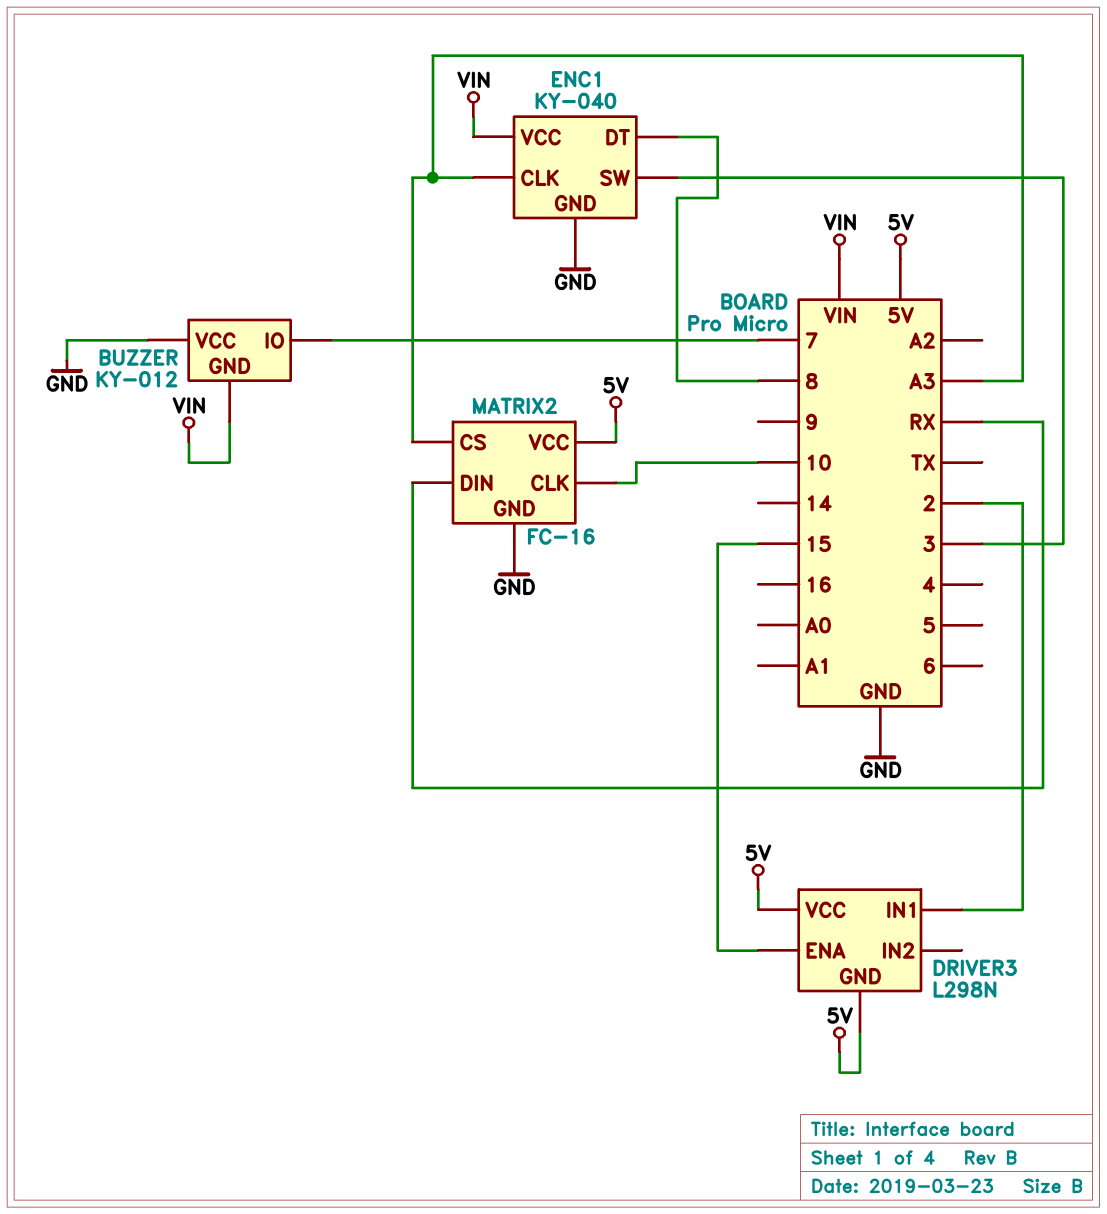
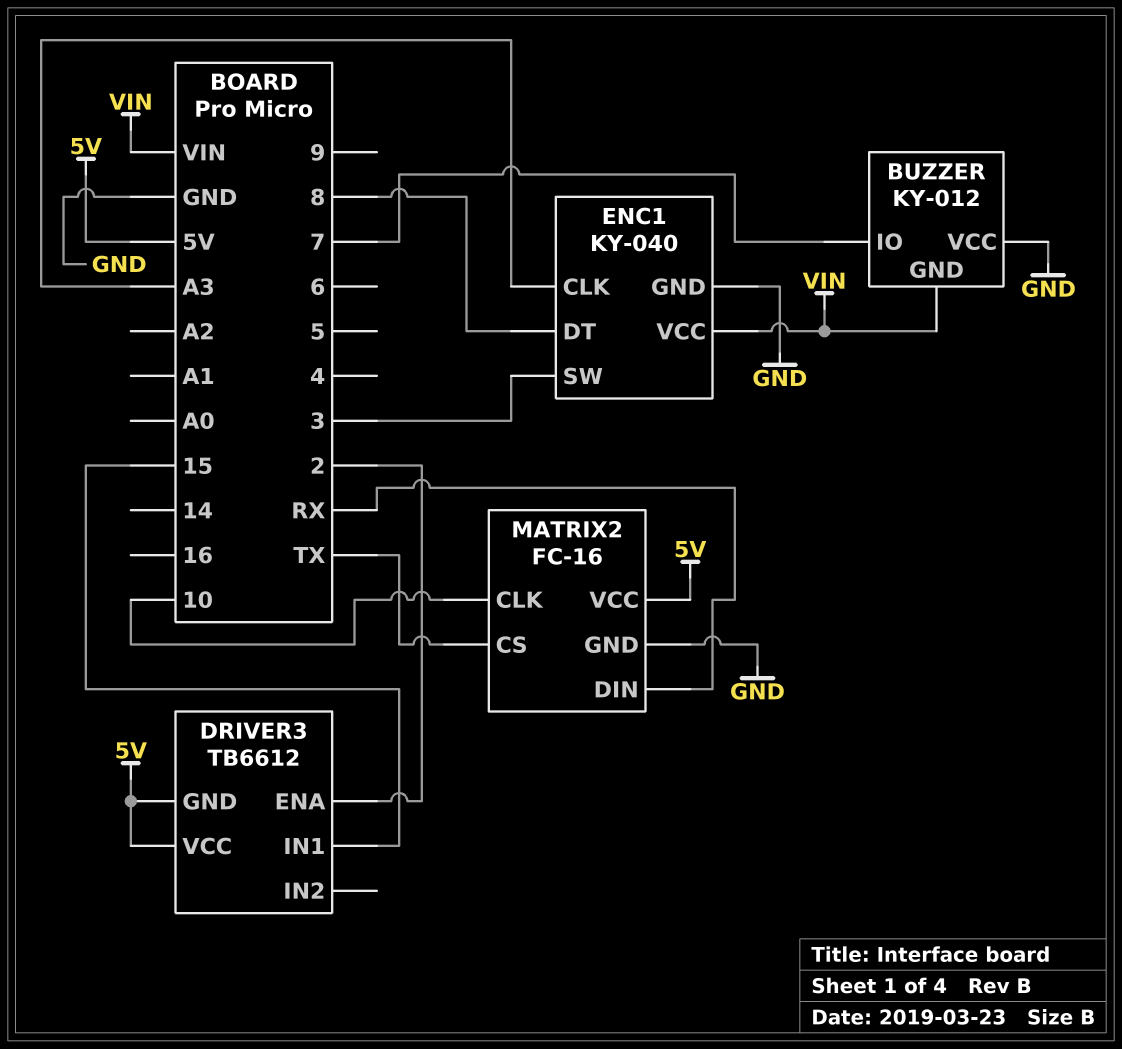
DRIVER3: L298N -> TB6612
DRIVER3 pin ENA: 15 -> 2
DRIVER3 pin IN1: 2 -> 15
MATRIX2 pin CS: A3 -> TX

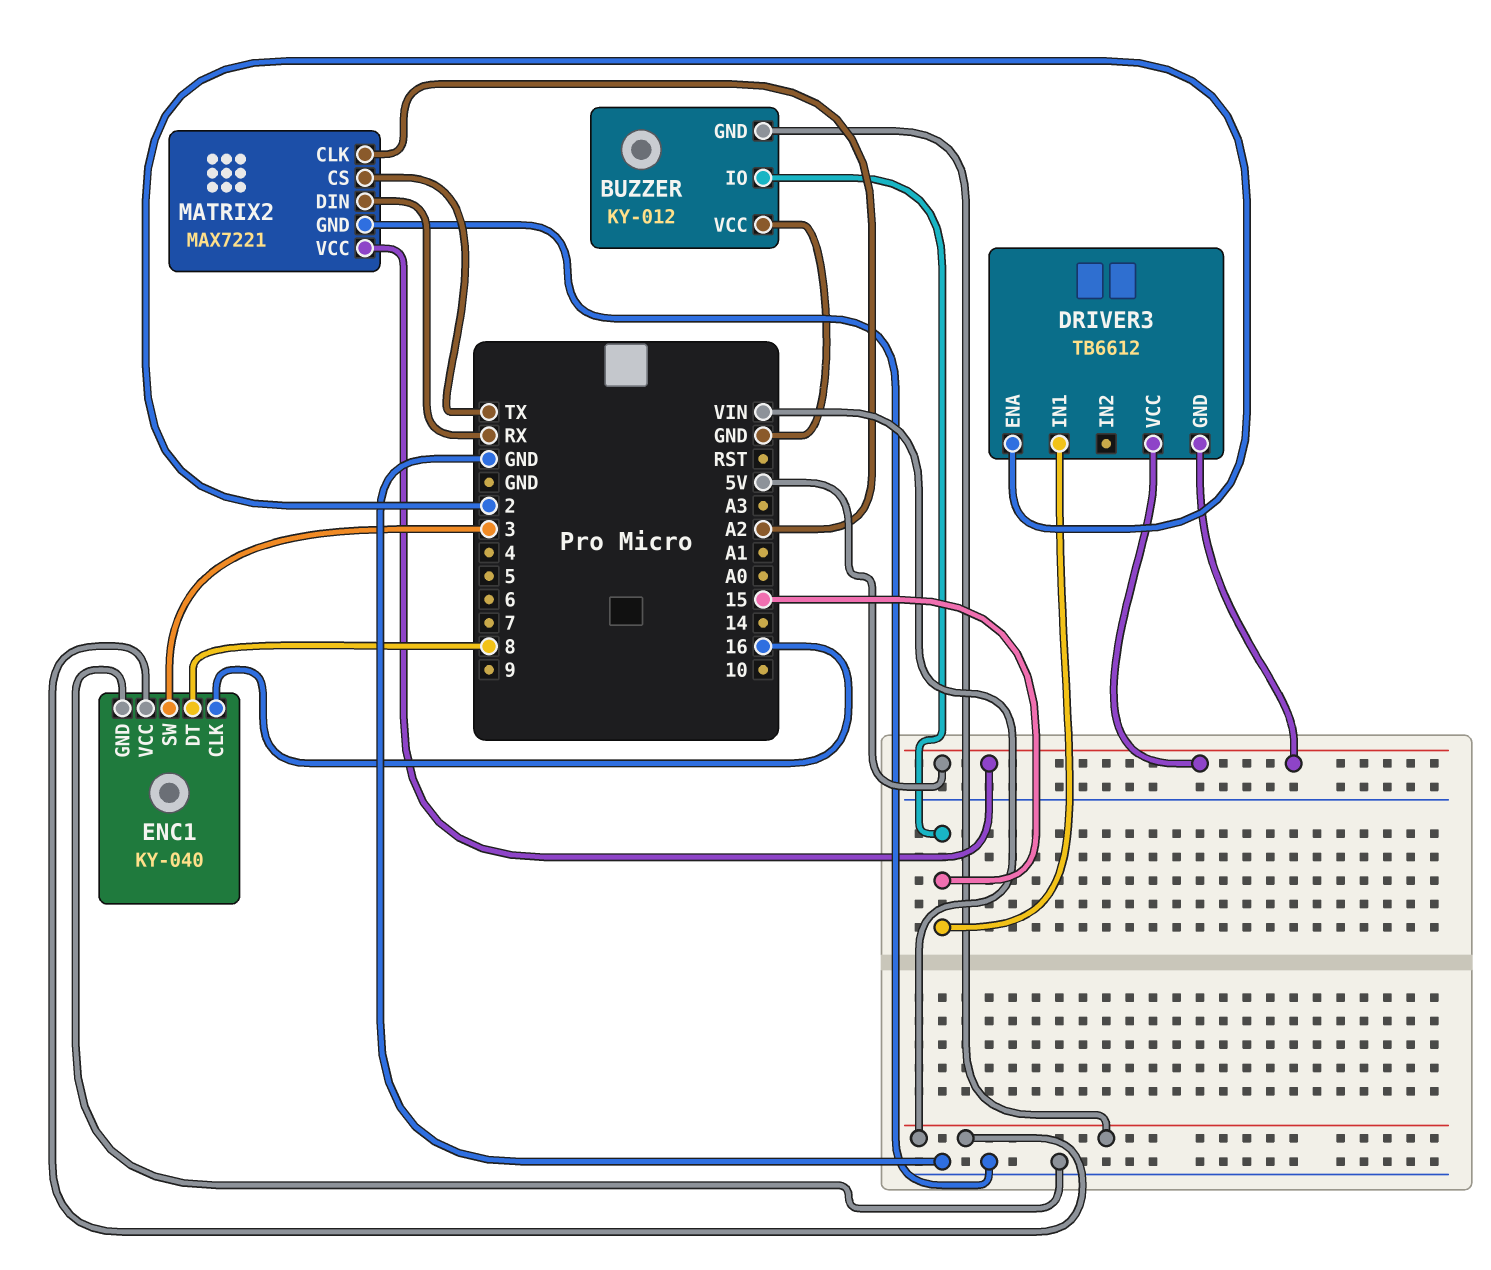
BUZZER pin IO: 7 -> 15
ENC1 pin CLK: A3 -> 16
MATRIX2: FC-16 -> MAX7221
MATRIX2 pin CLK: 10 -> A2

